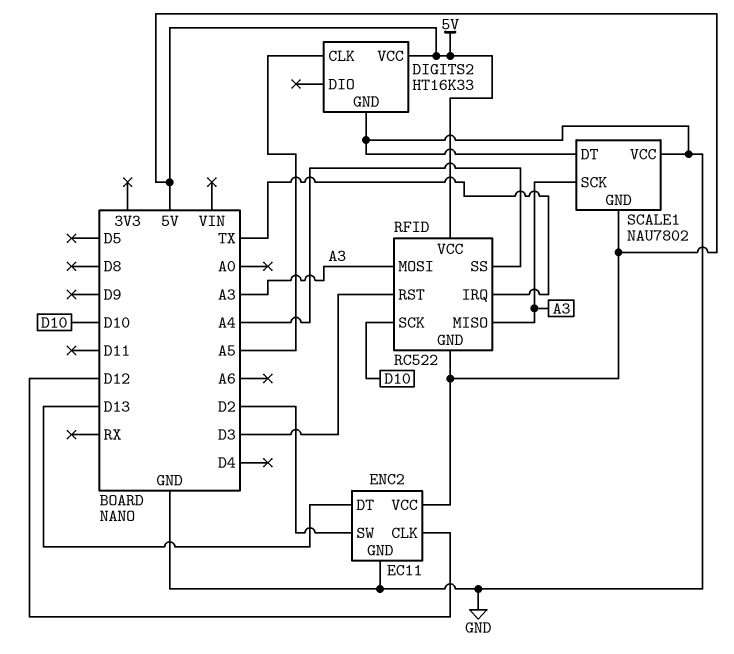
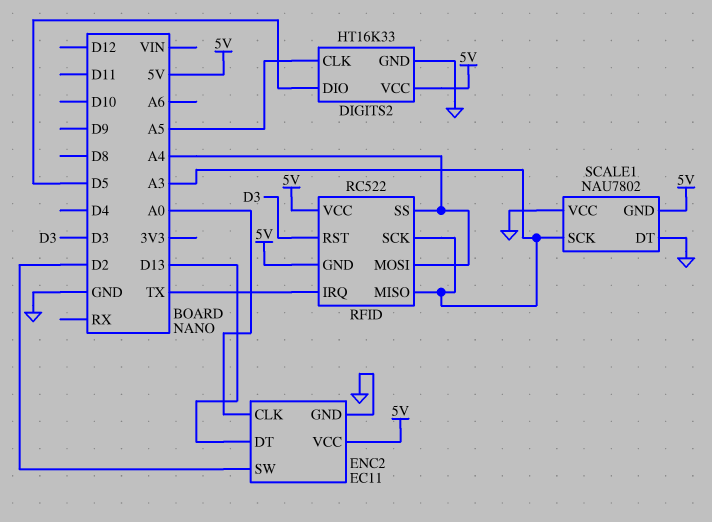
DIGITS2 pin DIO: none -> D5
ENC2 pin CLK: D12 -> A0
RFID pin MOSI: A3 -> A4
RFID pin SCK: D10 -> A3

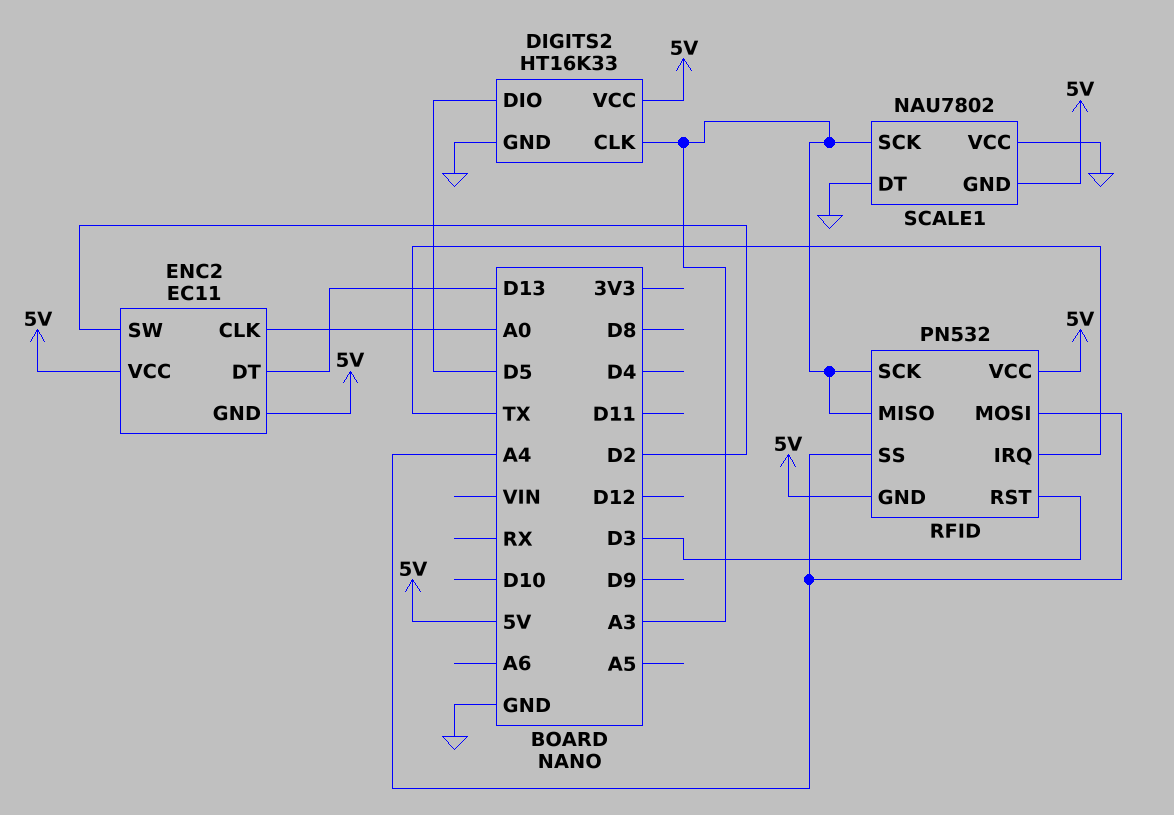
DIGITS2 pin CLK: A5 -> A3
ENC2 pin GND: GND -> 5V
RFID: RC522 -> PN532

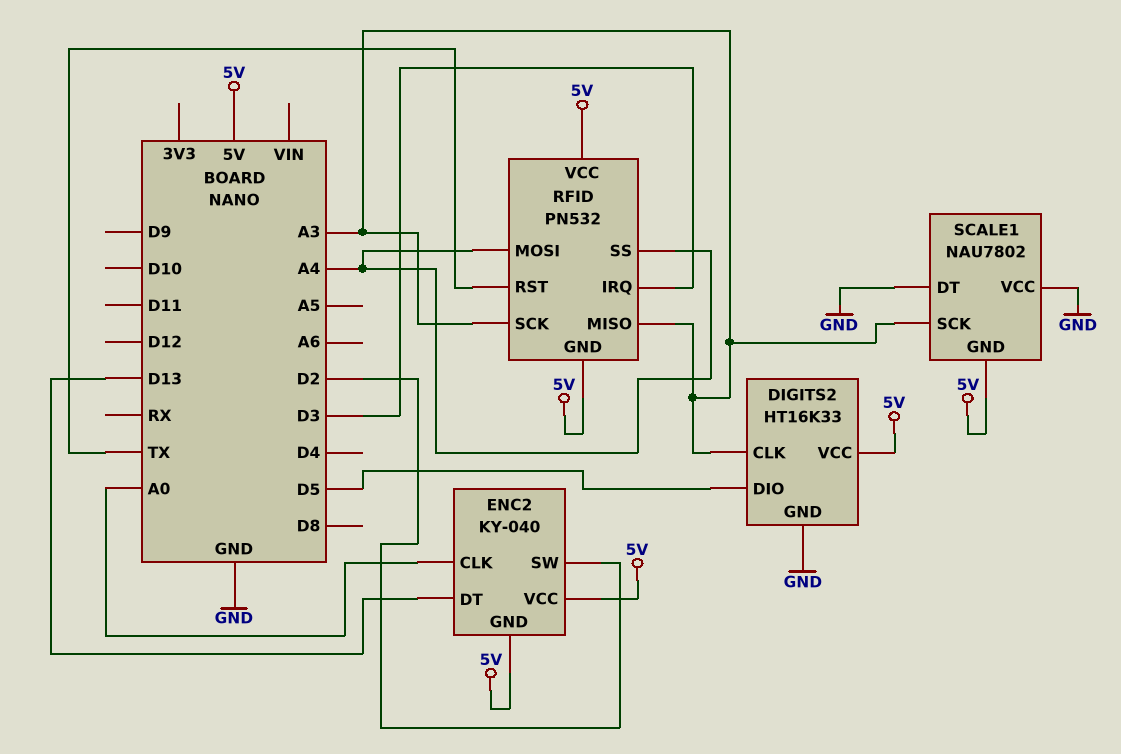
ENC2: EC11 -> KY-040
RFID pin IRQ: TX -> D3
RFID pin RST: D3 -> TX

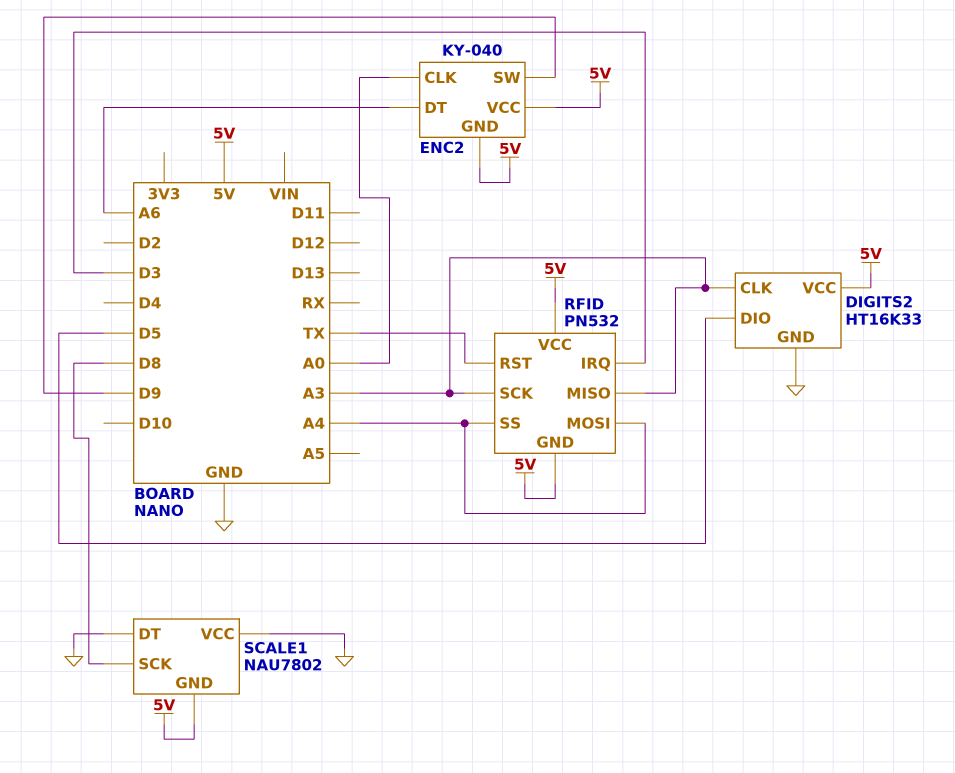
ENC2 pin DT: D13 -> A6
ENC2 pin SW: D2 -> D9
SCALE1 pin SCK: A3 -> D8

